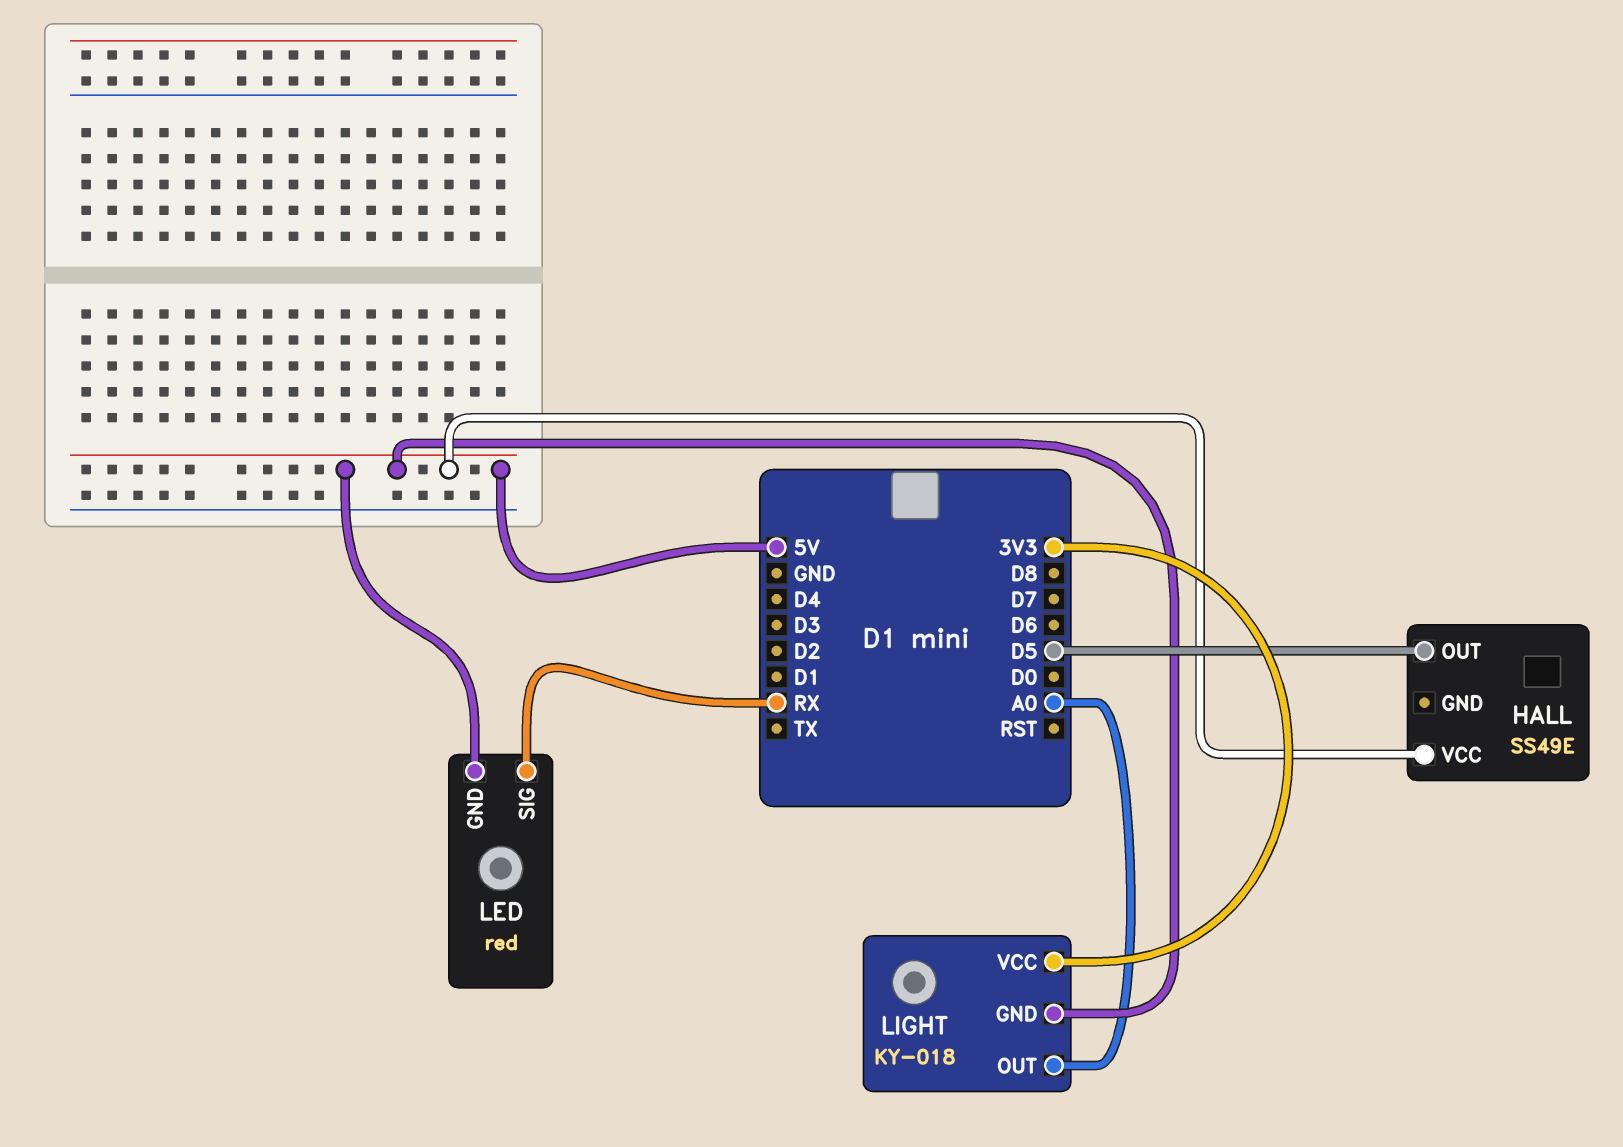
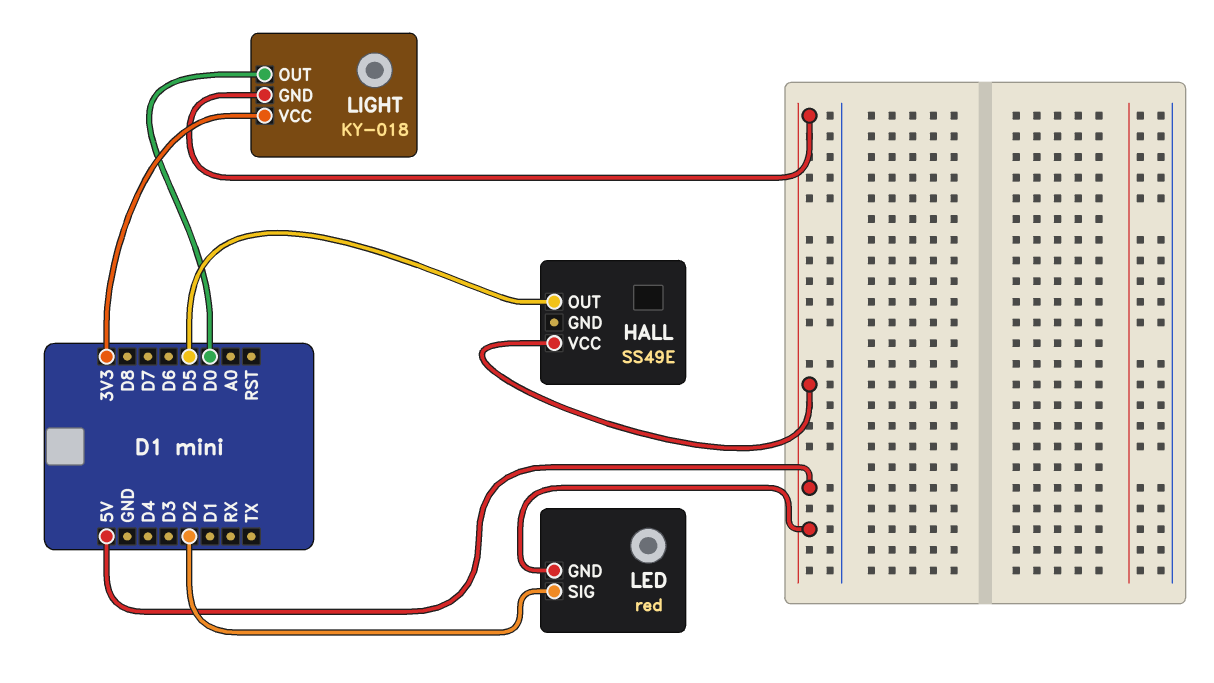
LED pin SIG: RX -> D2
LIGHT pin OUT: A0 -> D0

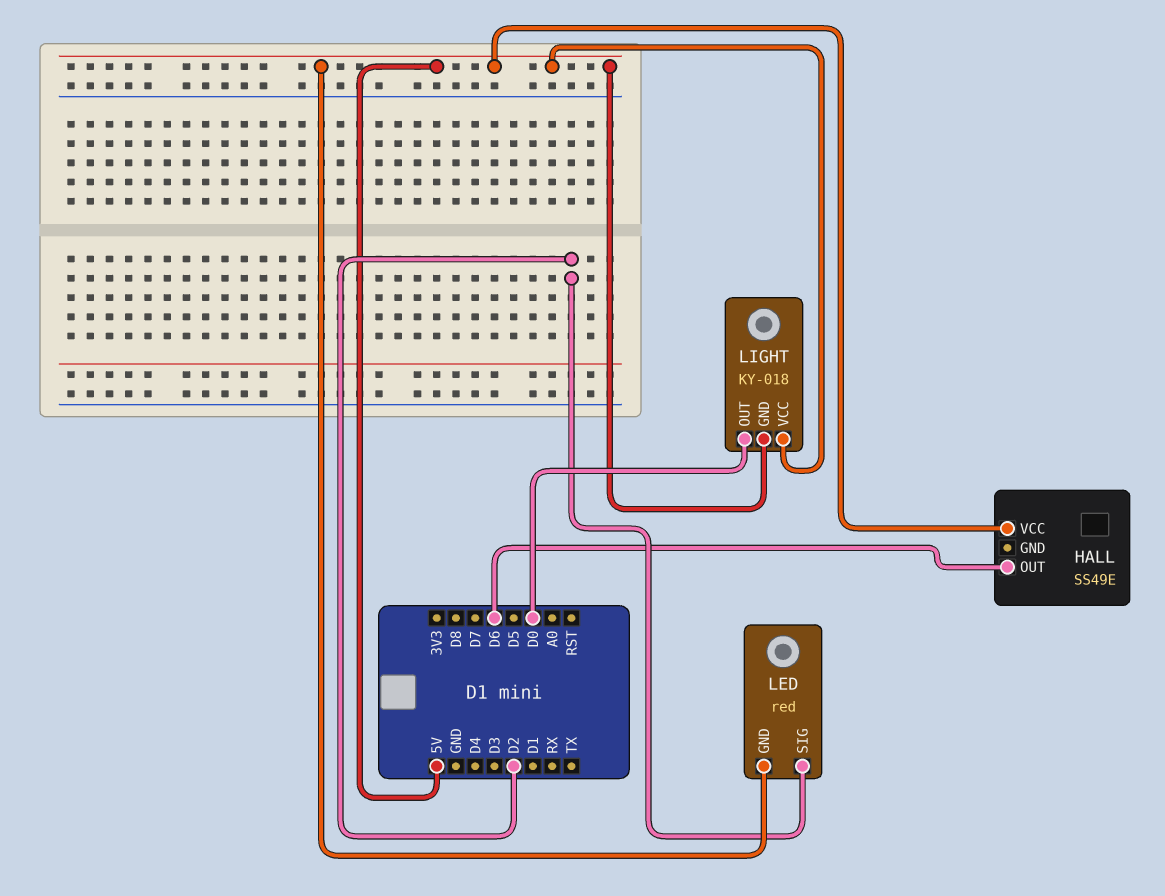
HALL pin OUT: D5 -> D6
LIGHT pin VCC: 3V3 -> 5V

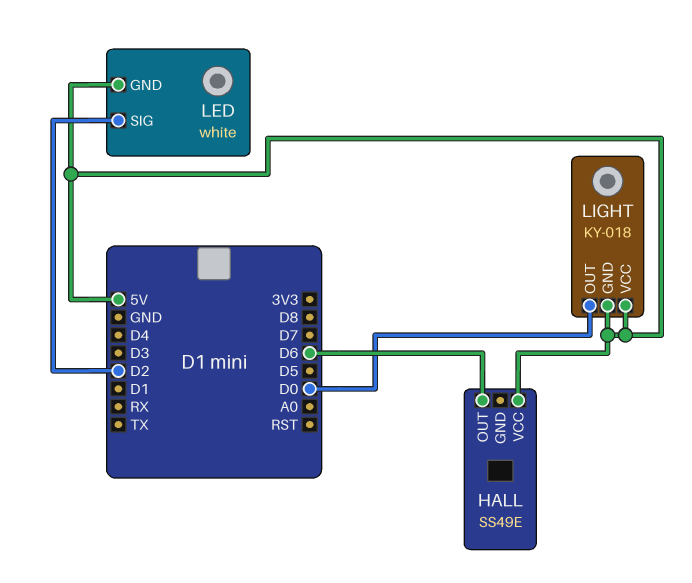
LED: red -> white

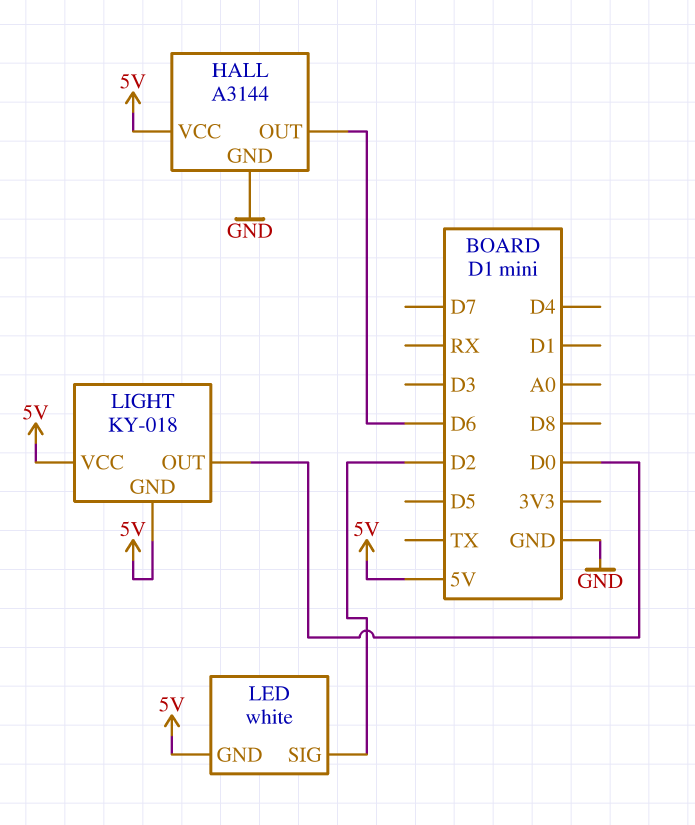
HALL: SS49E -> A3144
HALL pin GND: none -> GND

